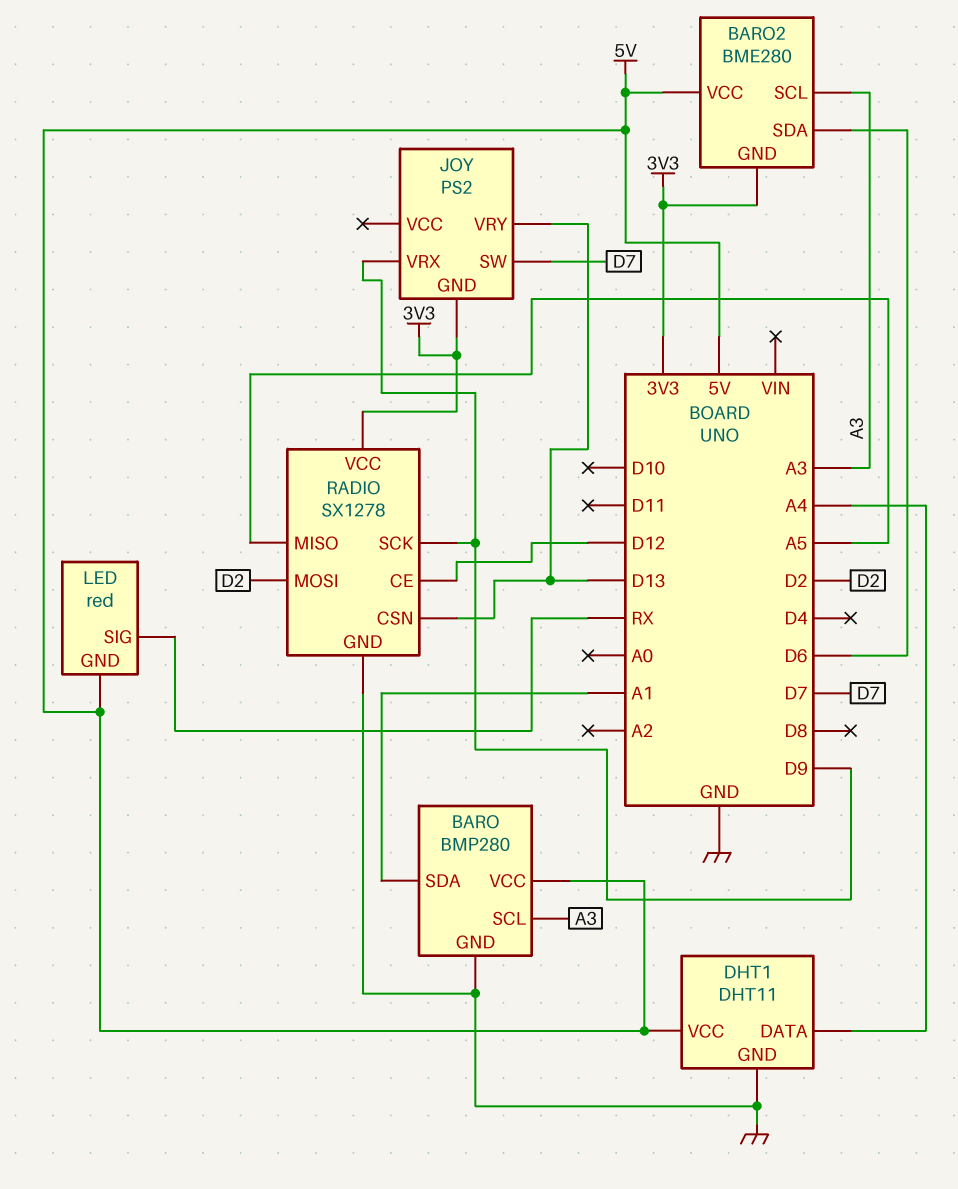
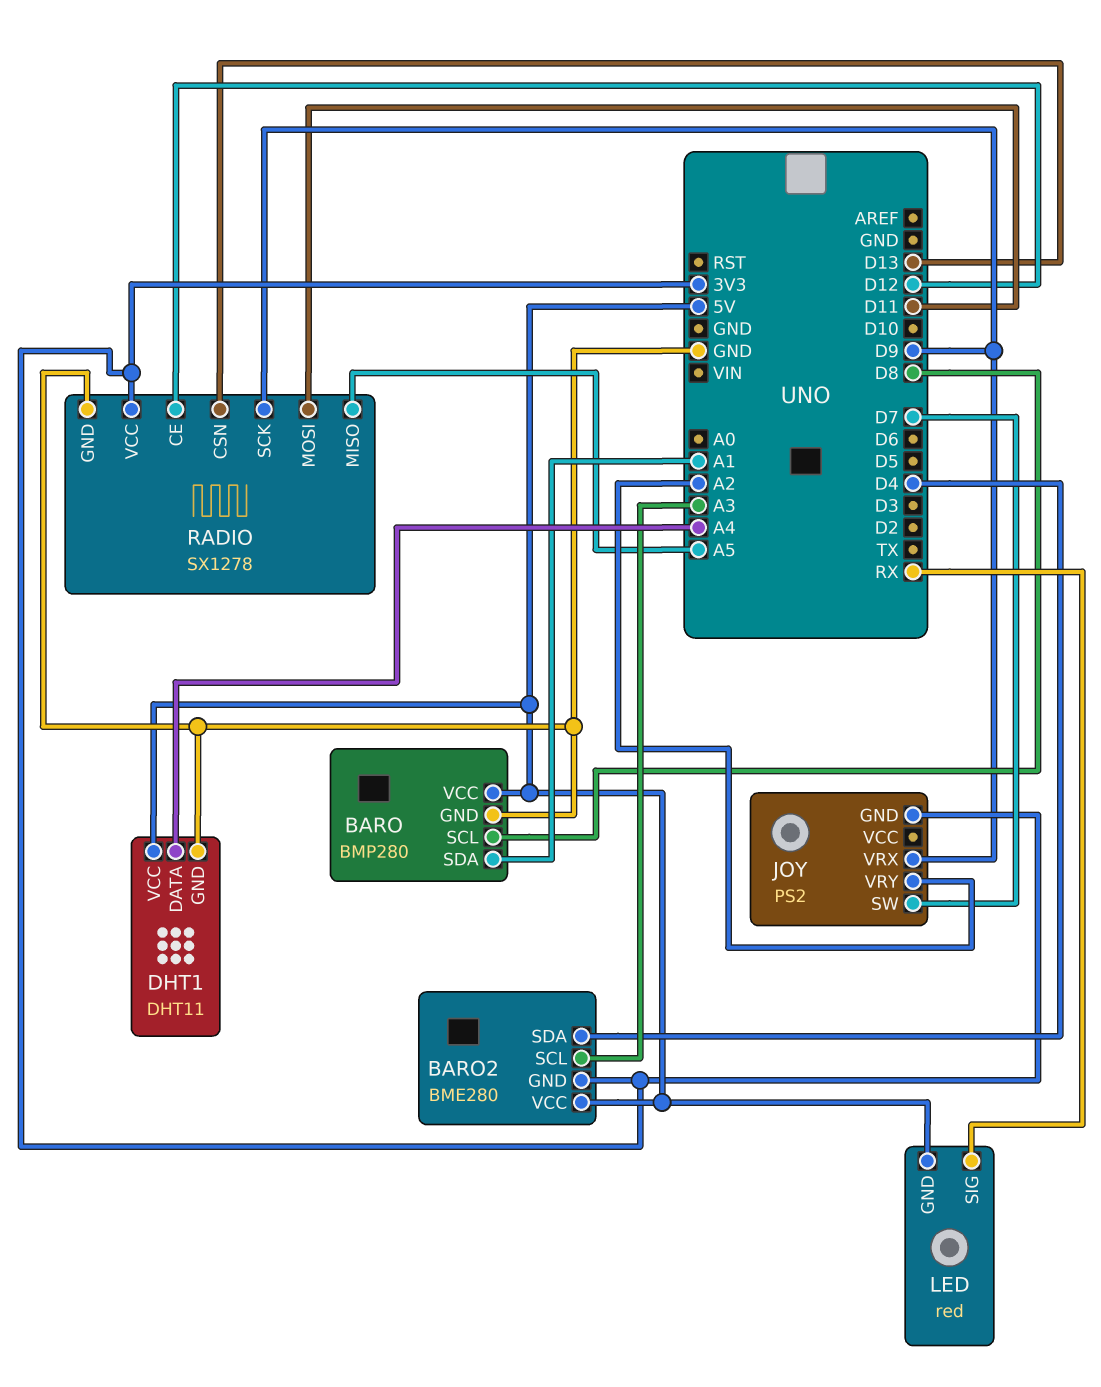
BARO pin SCL: A3 -> D8
BARO2 pin SDA: D6 -> D4
JOY pin VRY: D13 -> A2
RADIO pin MOSI: D2 -> D11

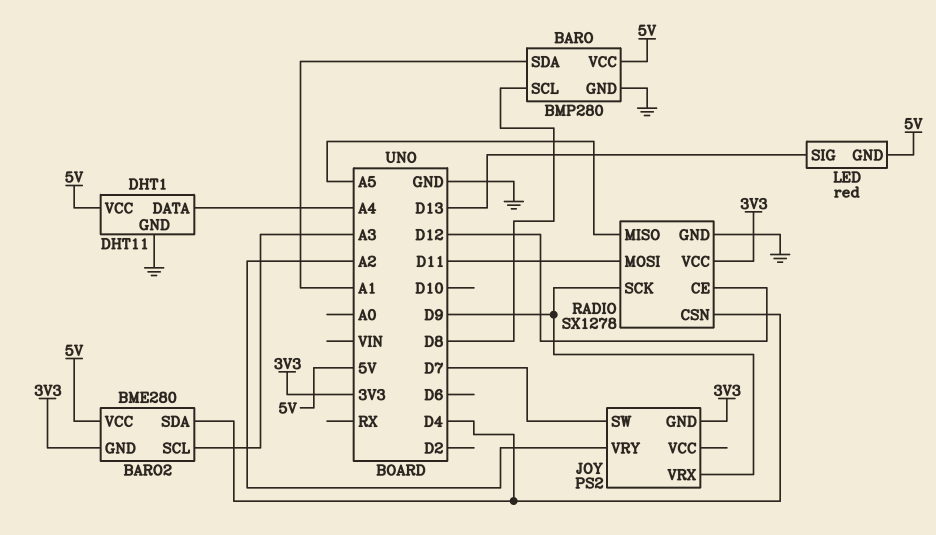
LED pin SIG: RX -> D13
RADIO pin CSN: D13 -> D4

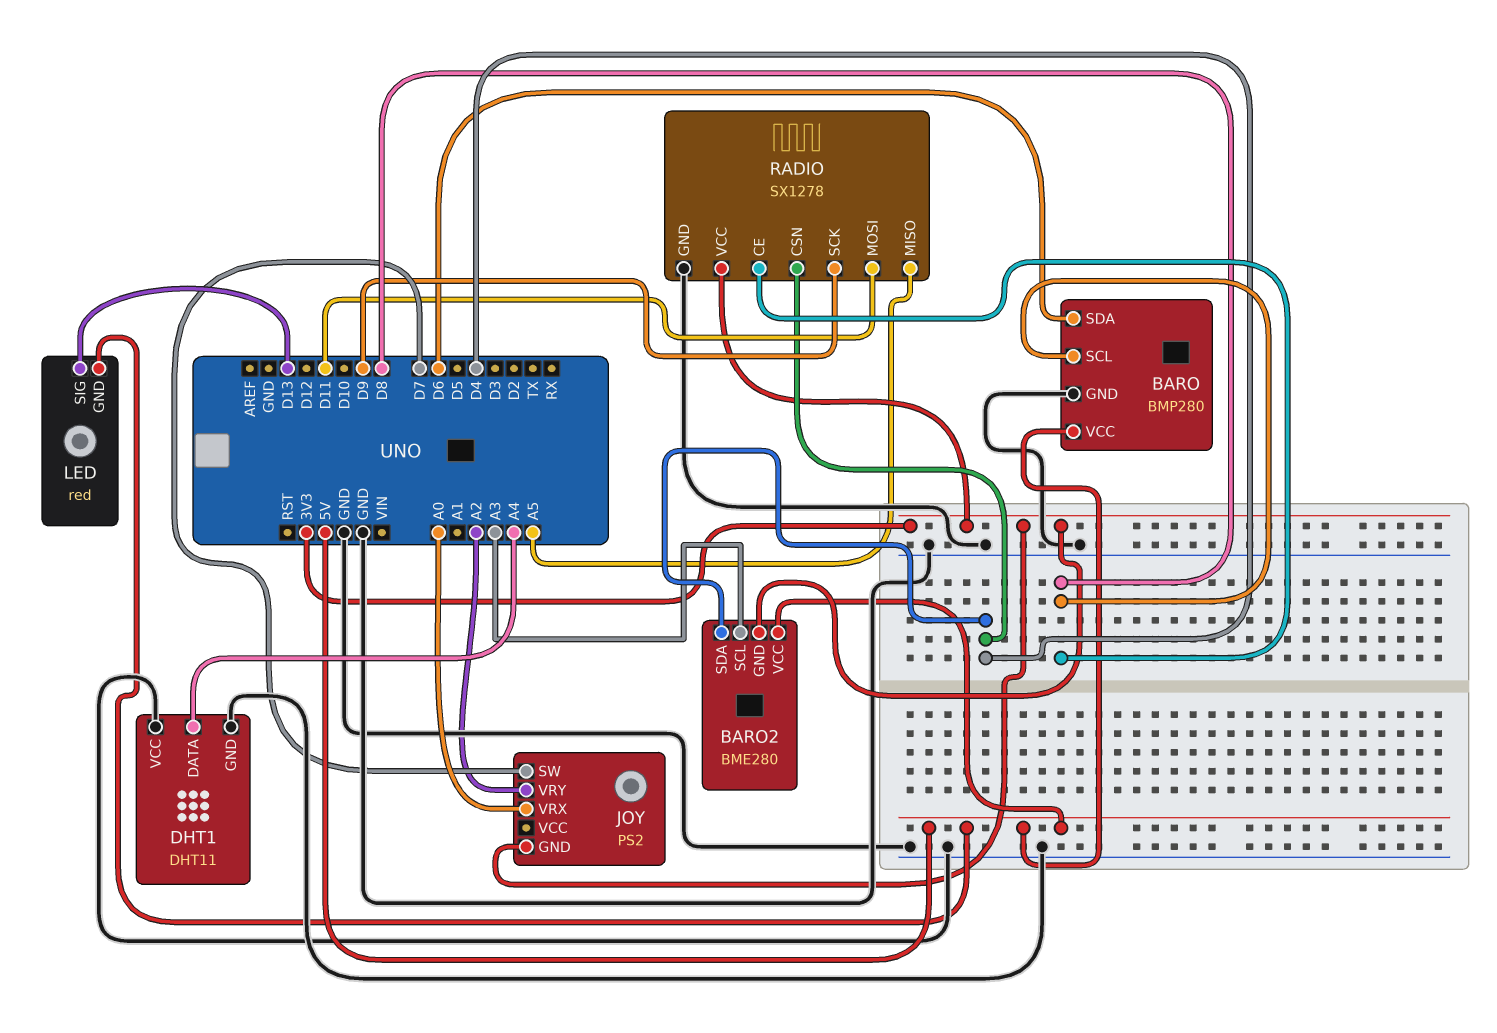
BARO pin SDA: A1 -> D6
DHT1 pin VCC: 5V -> GND
JOY pin VRX: D9 -> A0
RADIO pin CE: D12 -> D8

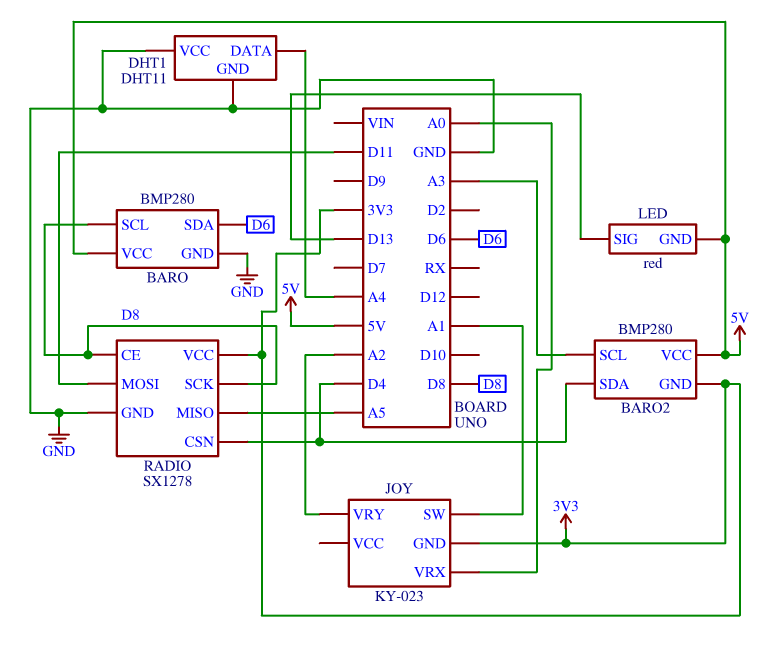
BARO2: BME280 -> BMP280
JOY: PS2 -> KY-023
JOY pin SW: D7 -> A1
RADIO pin SCK: D9 -> D8

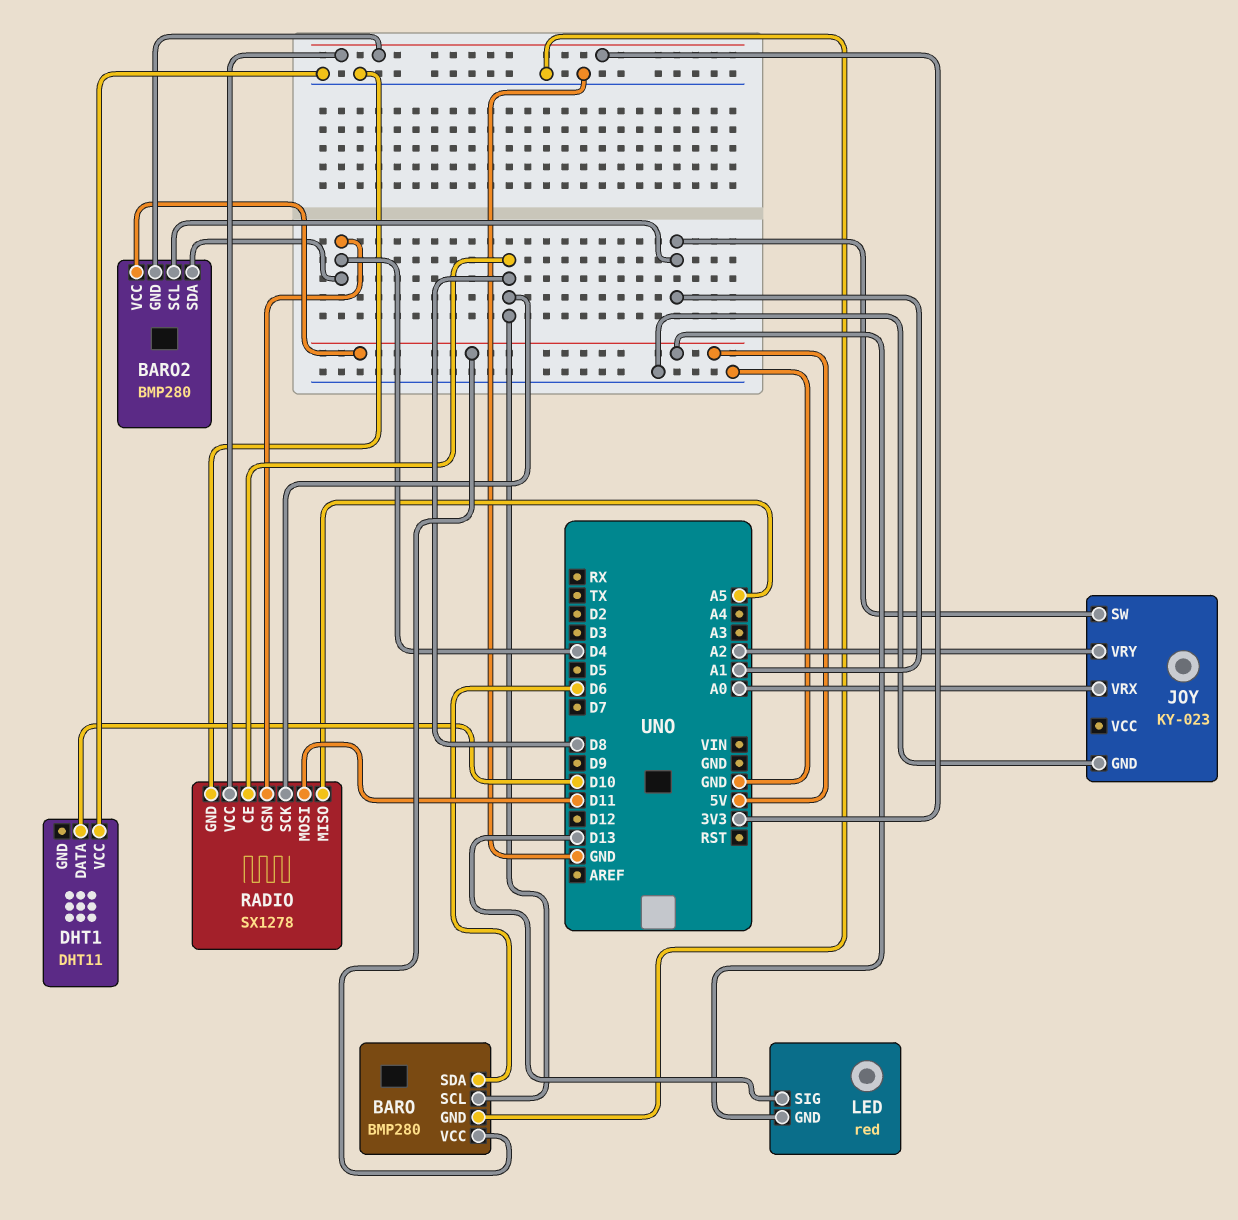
BARO2 pin SCL: A3 -> A1
DHT1 pin DATA: A4 -> D10
DHT1 pin GND: GND -> none
JOY pin GND: 3V3 -> GND

